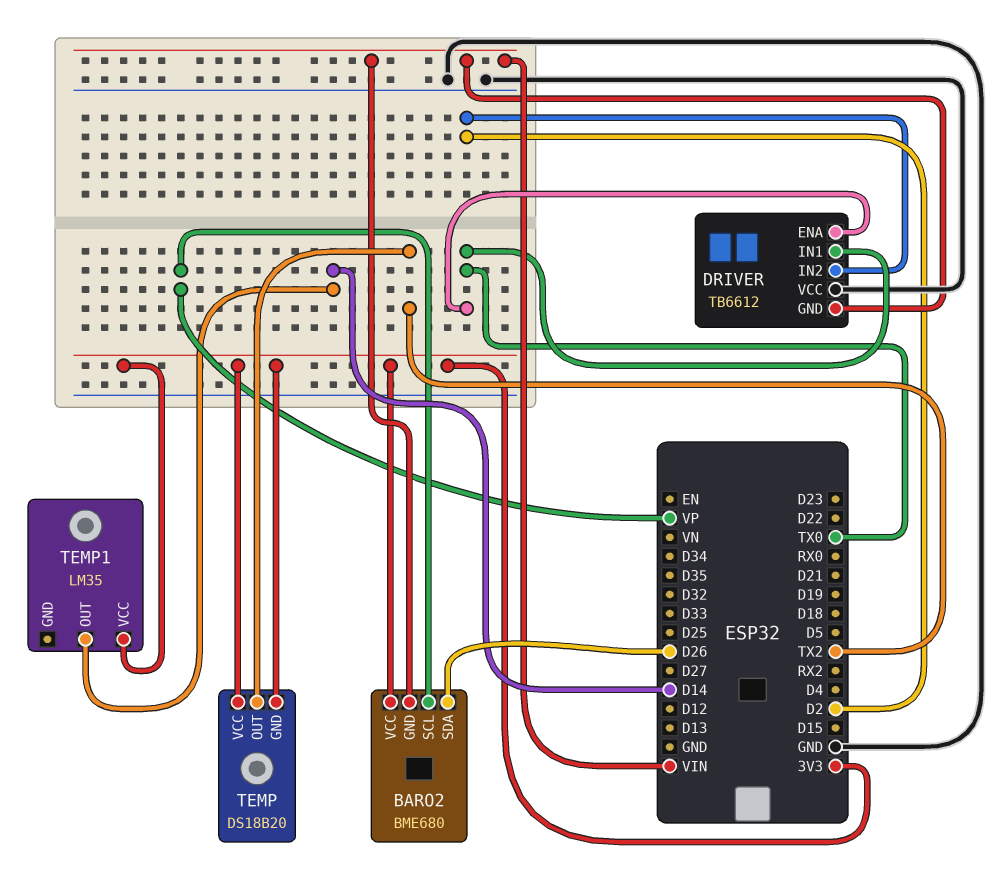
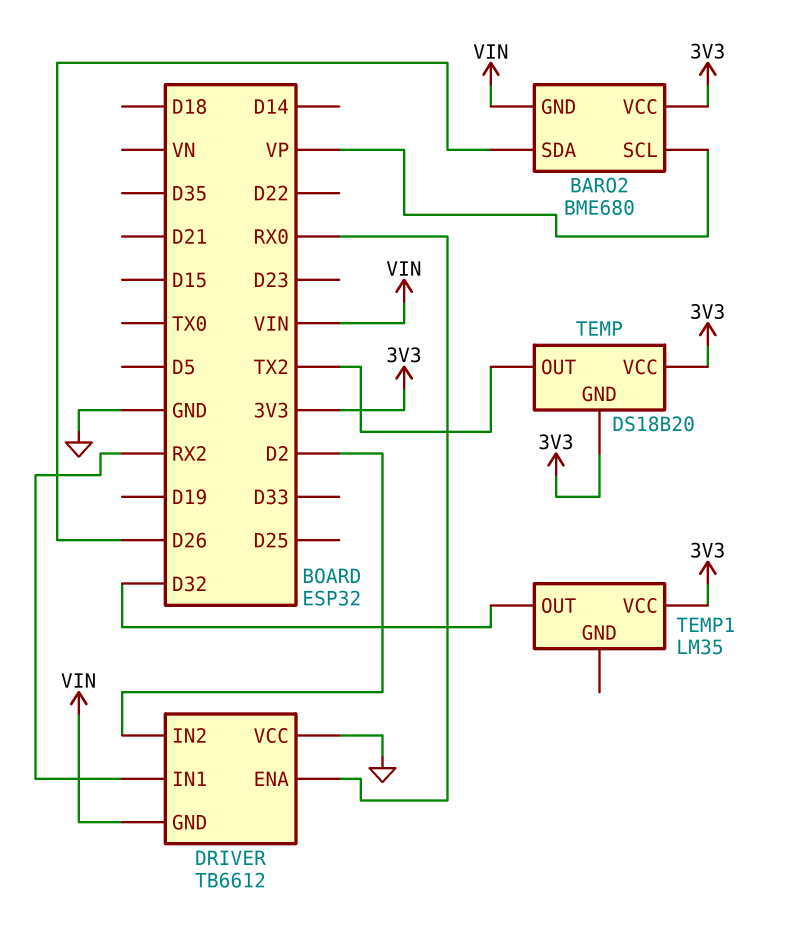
DRIVER pin ENA: TX0 -> RX0
DRIVER pin IN1: TX0 -> RX2
TEMP1 pin OUT: D14 -> D32

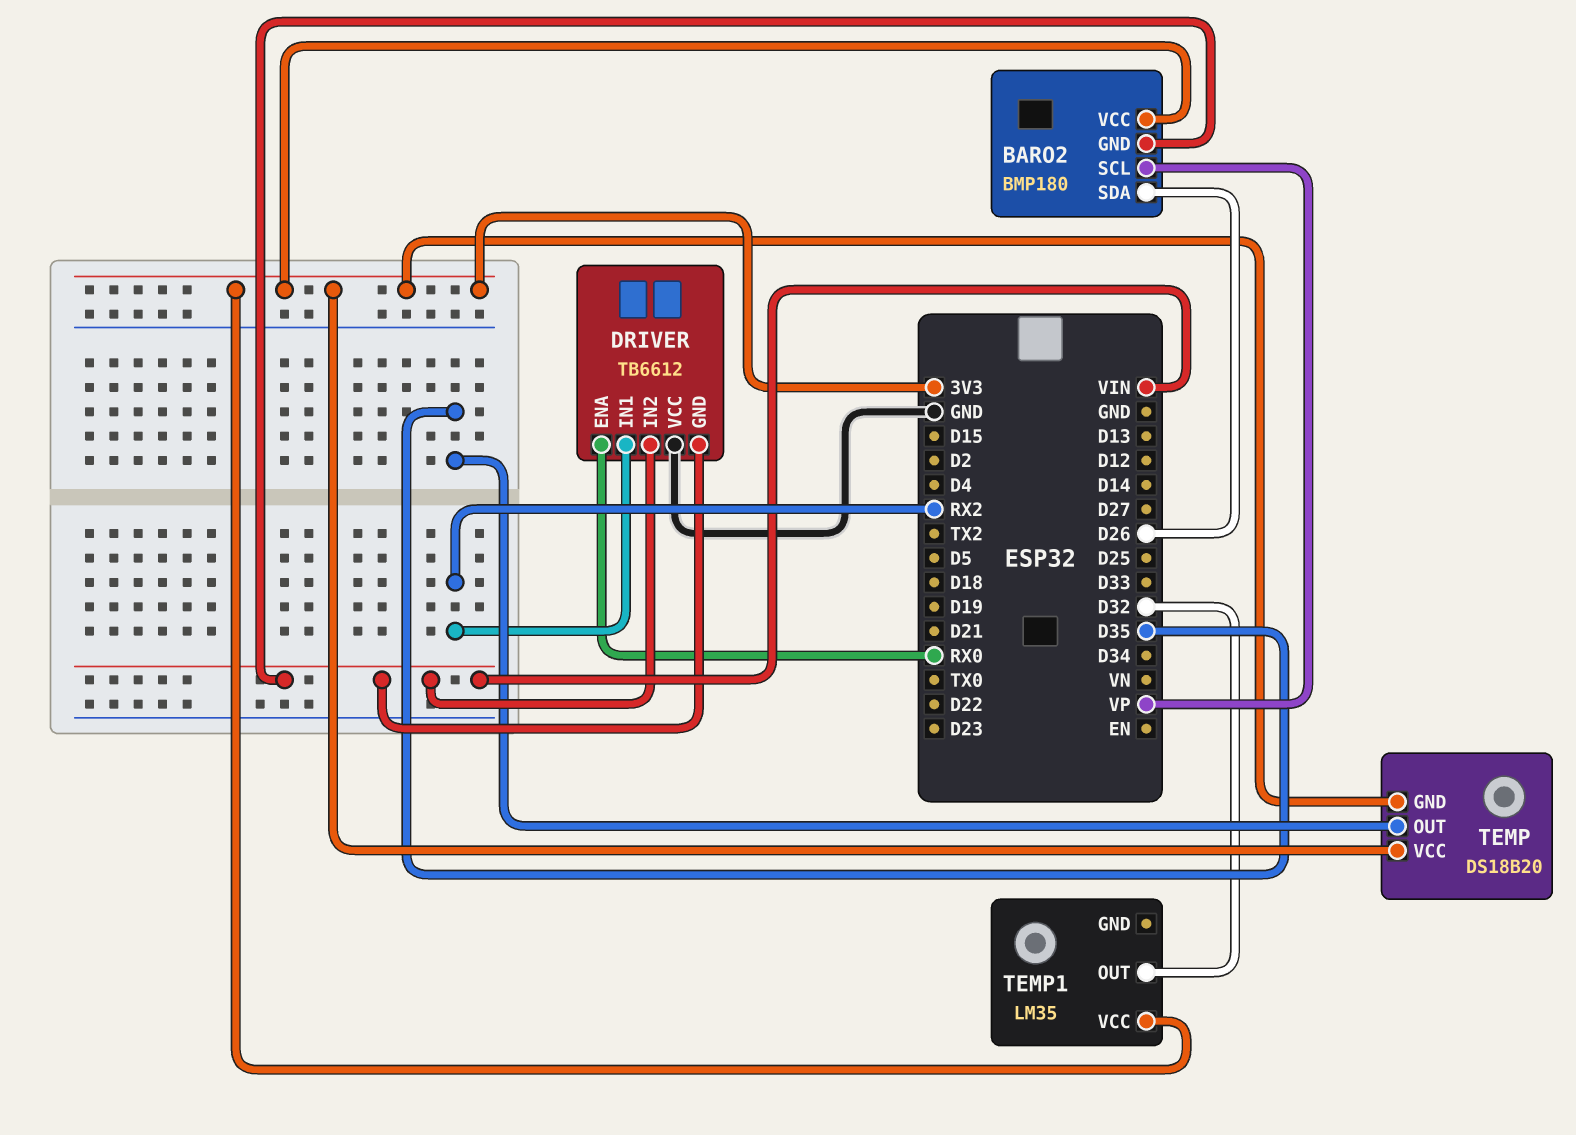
BARO2: BME680 -> BMP180
DRIVER pin IN2: D2 -> VIN
TEMP pin OUT: TX2 -> D35

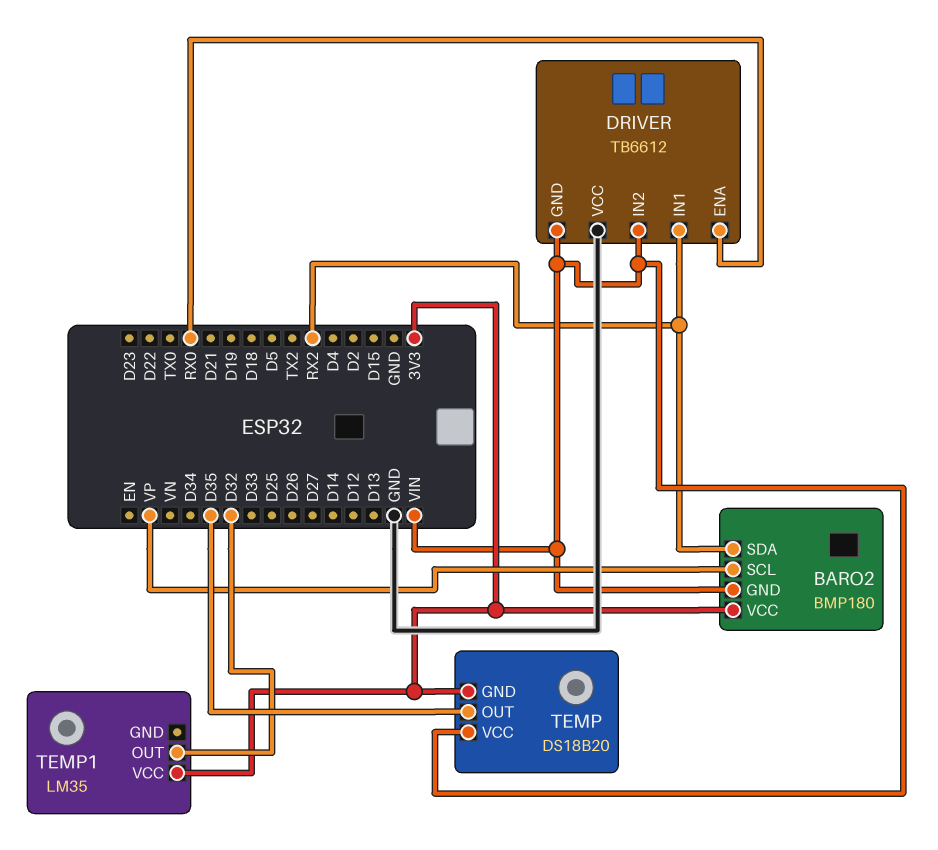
BARO2 pin SDA: D26 -> RX2
TEMP pin VCC: 3V3 -> VIN

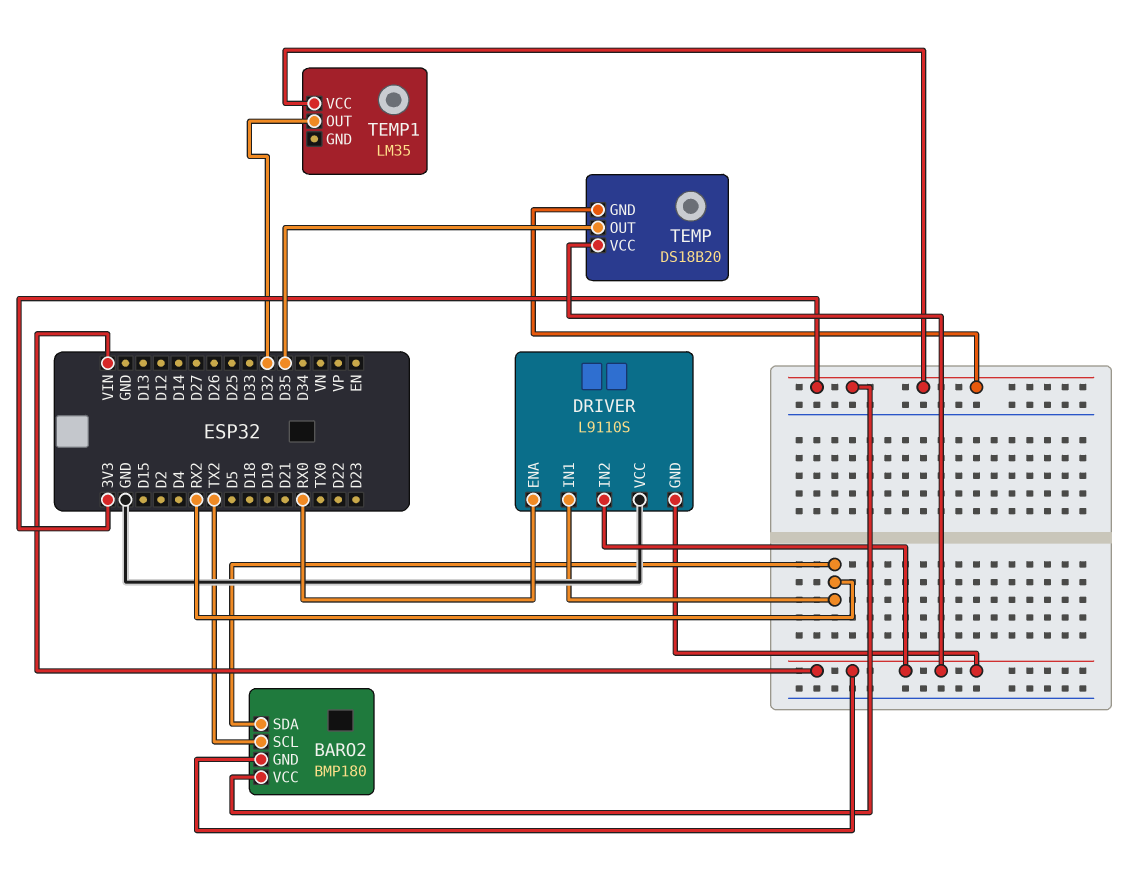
BARO2 pin SCL: VP -> TX2
DRIVER: TB6612 -> L9110S

